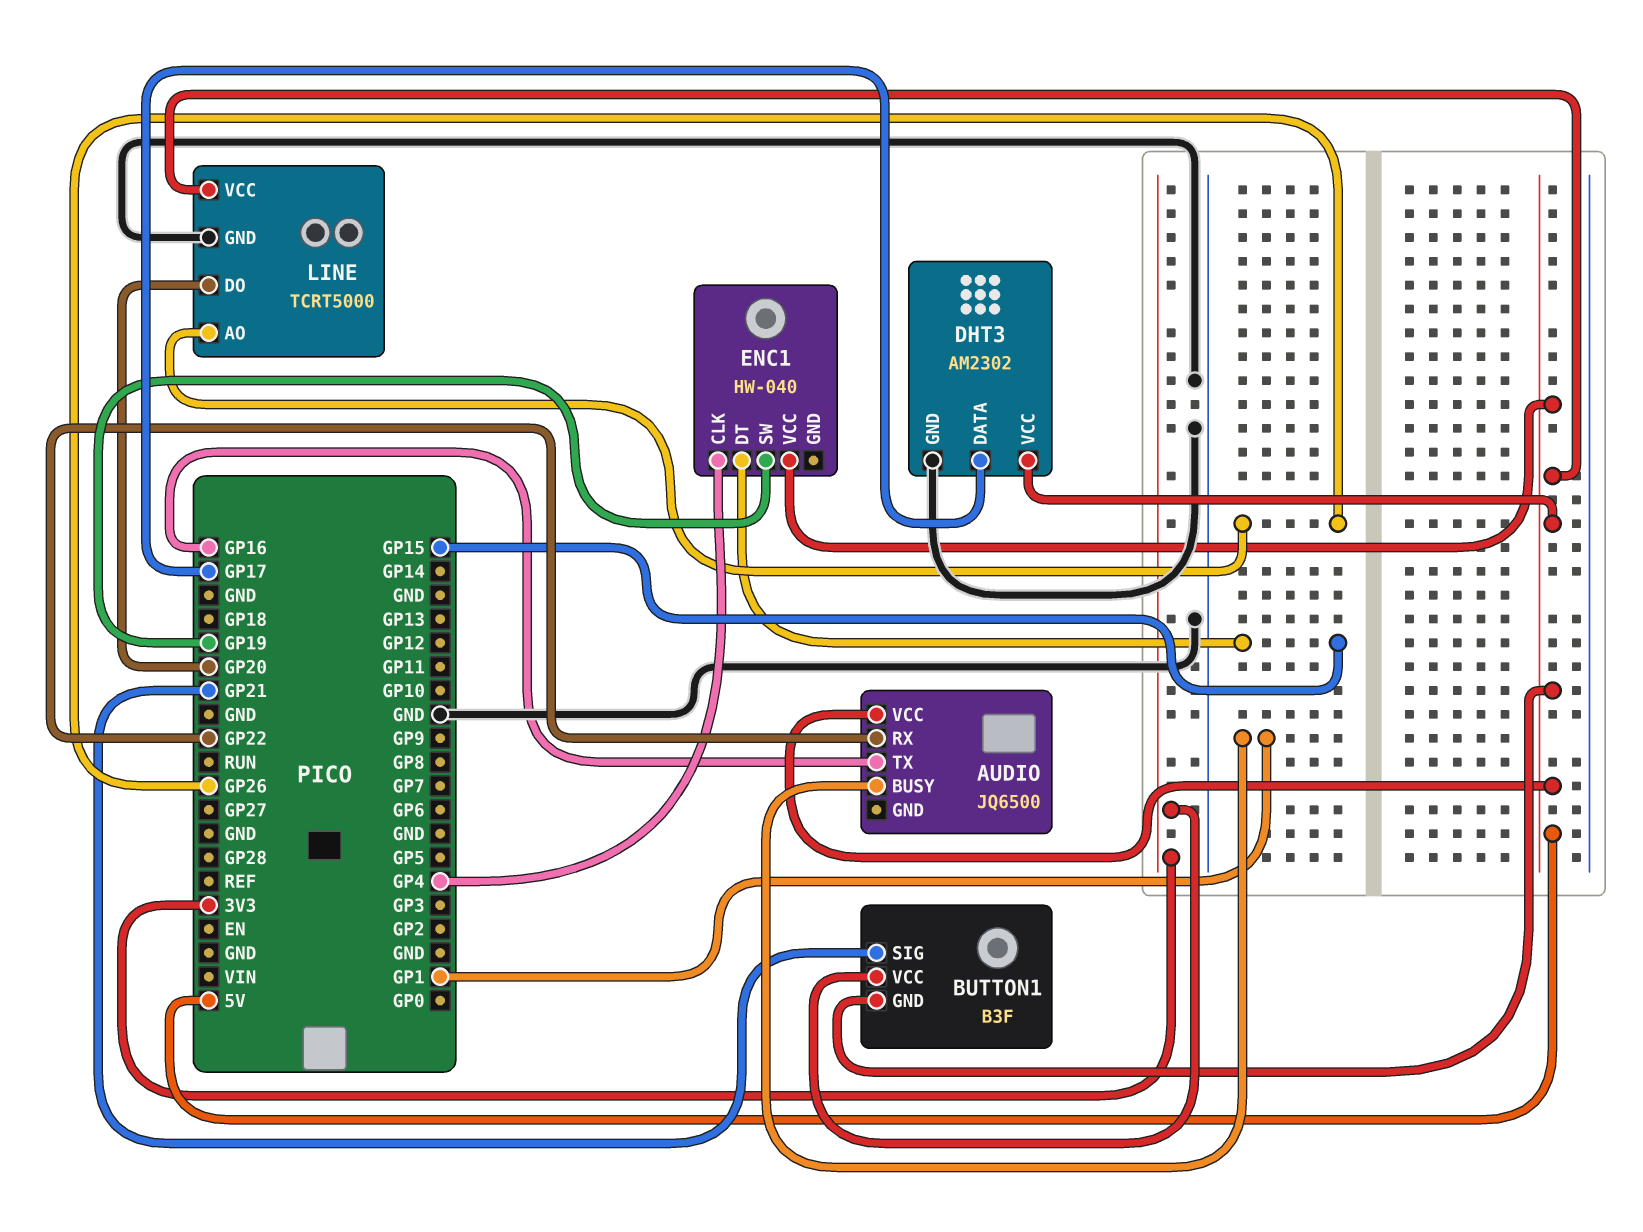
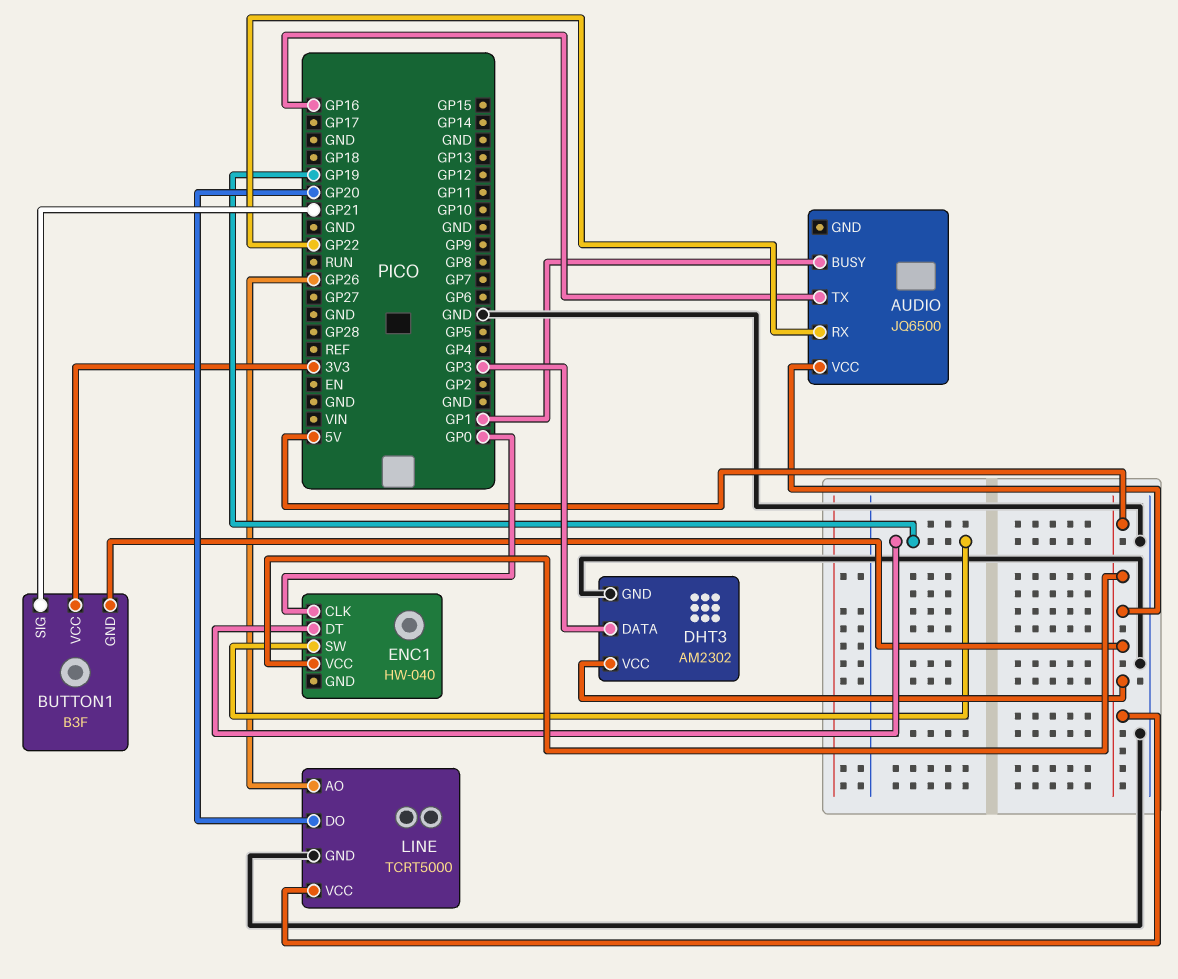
DHT3 pin DATA: GP17 -> GP3
ENC1 pin CLK: GP4 -> GP0
ENC1 pin DT: GP15 -> GP19

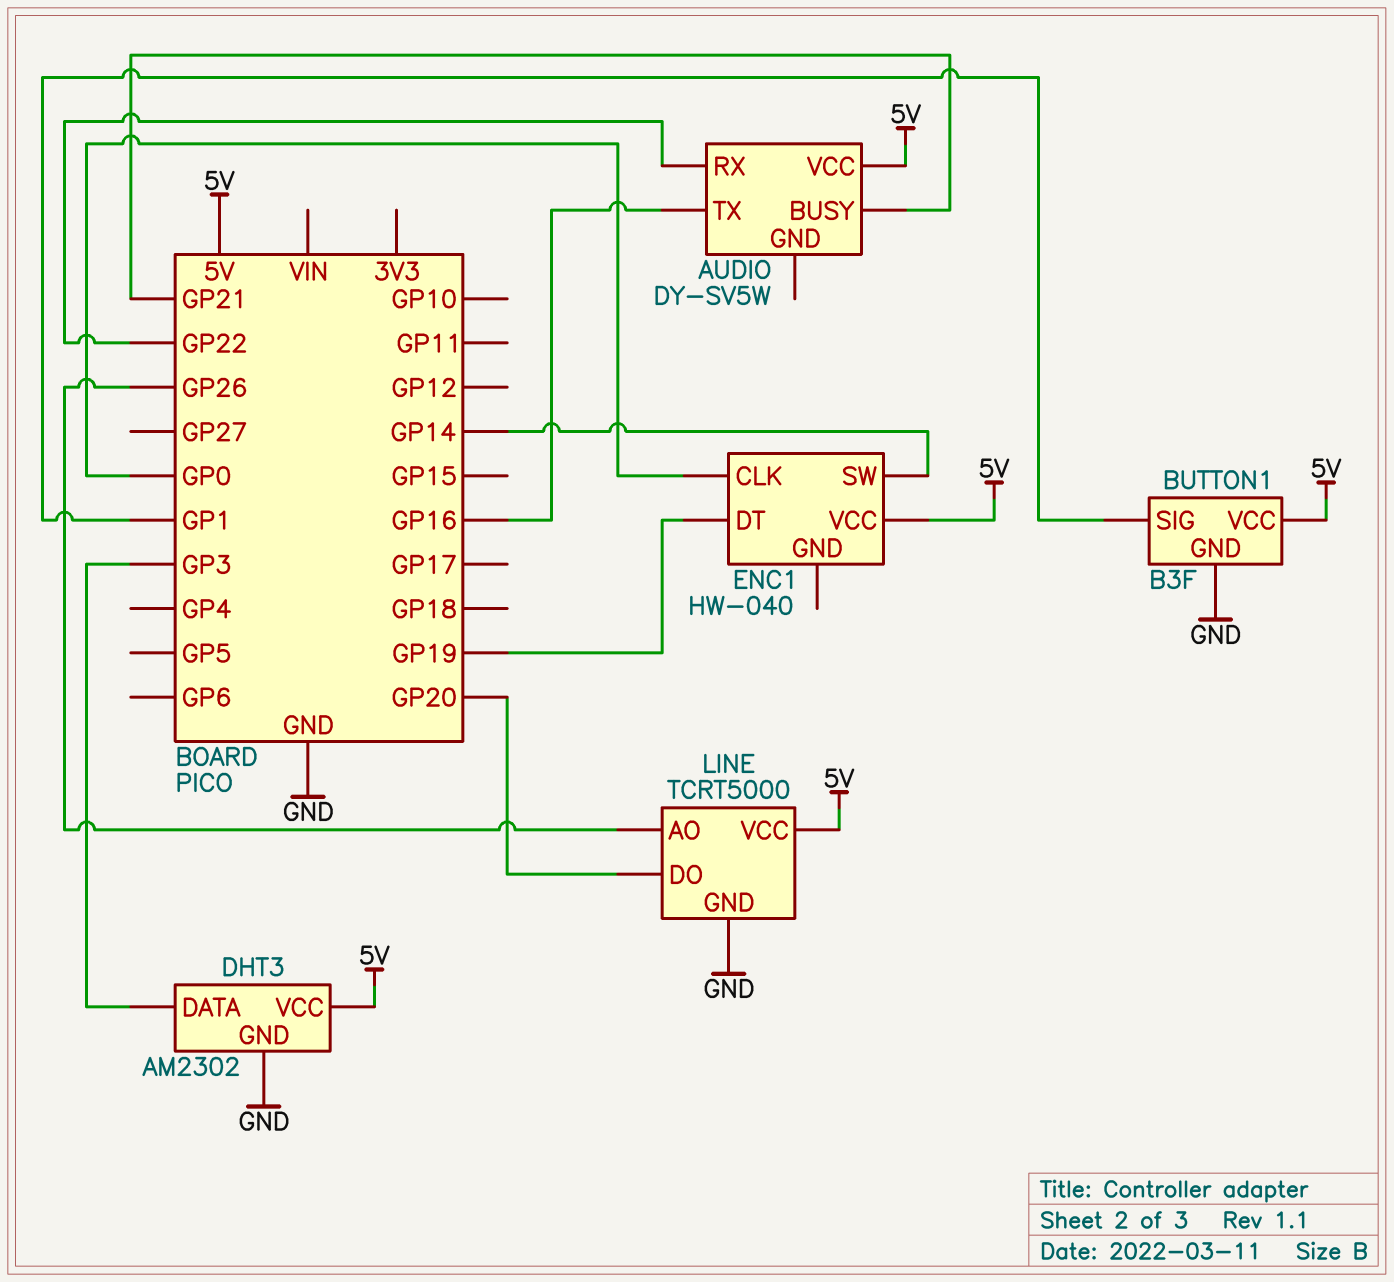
AUDIO: JQ6500 -> DY-SV5W
AUDIO pin BUSY: GP1 -> GP21
BUTTON1 pin GND: 5V -> GND
BUTTON1 pin SIG: GP21 -> GP1
BUTTON1 pin VCC: 3V3 -> 5V
ENC1 pin SW: GP19 -> GP14

